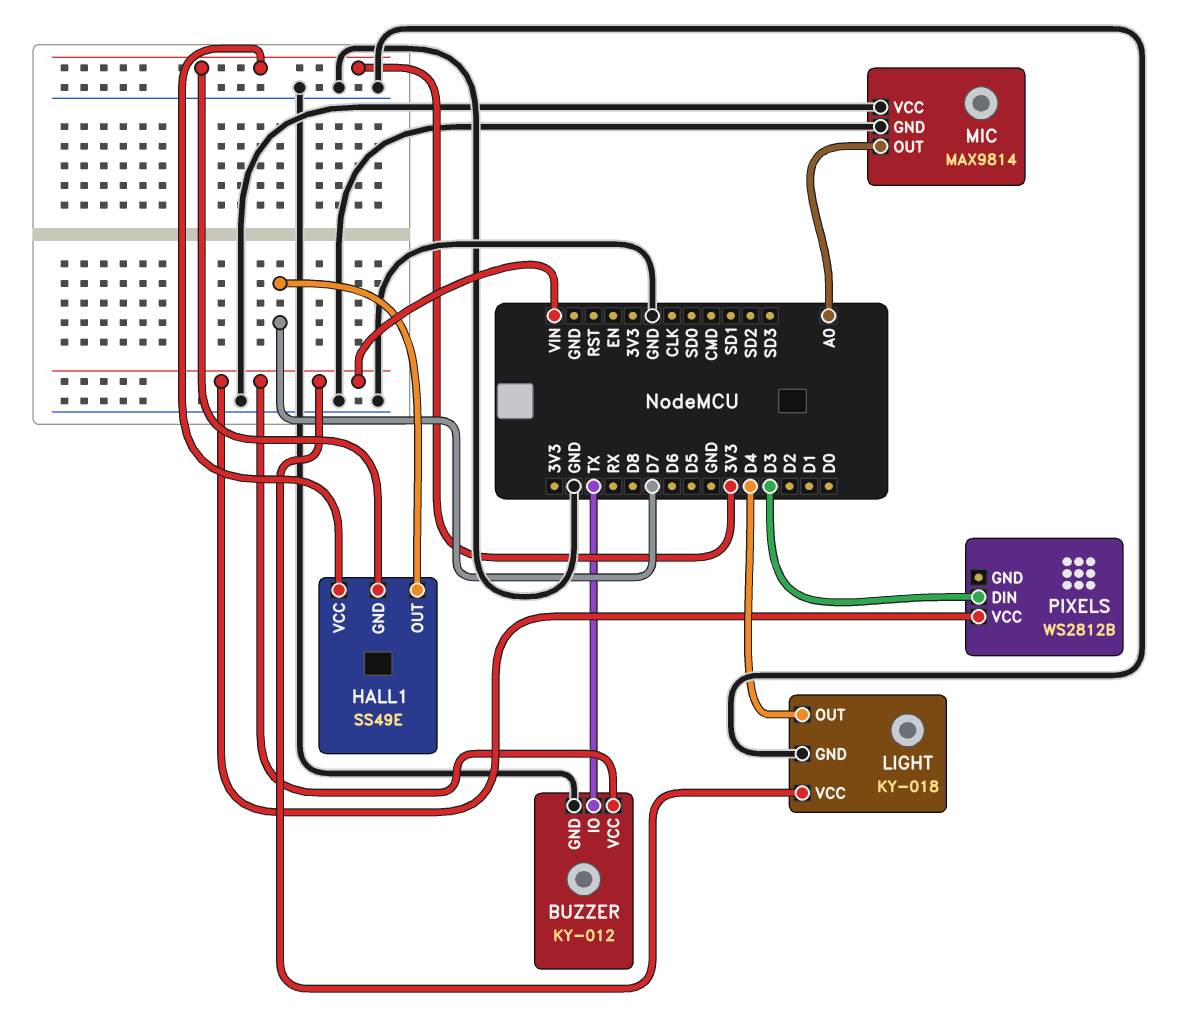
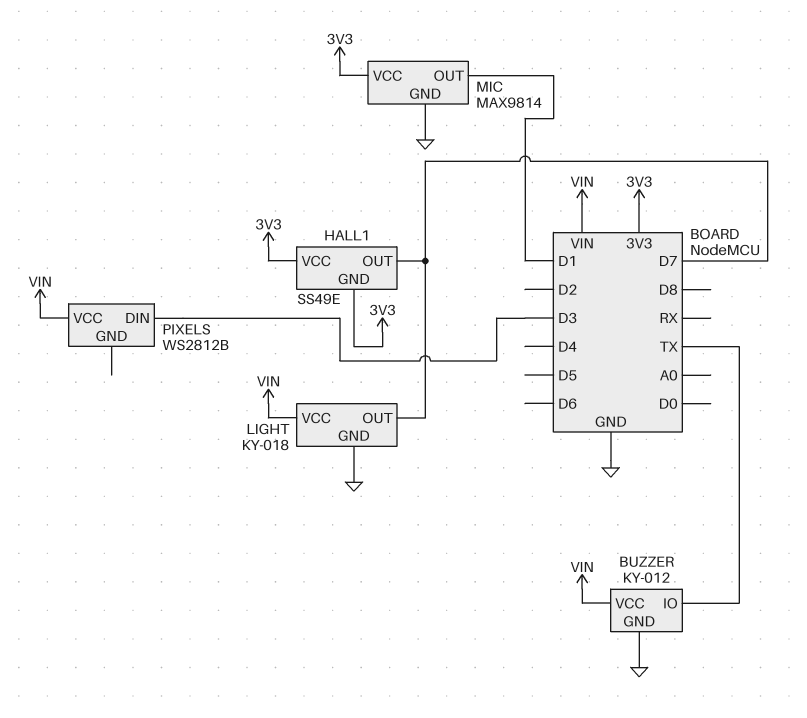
LIGHT pin OUT: D4 -> D7
MIC pin OUT: A0 -> D1
MIC pin VCC: GND -> 3V3

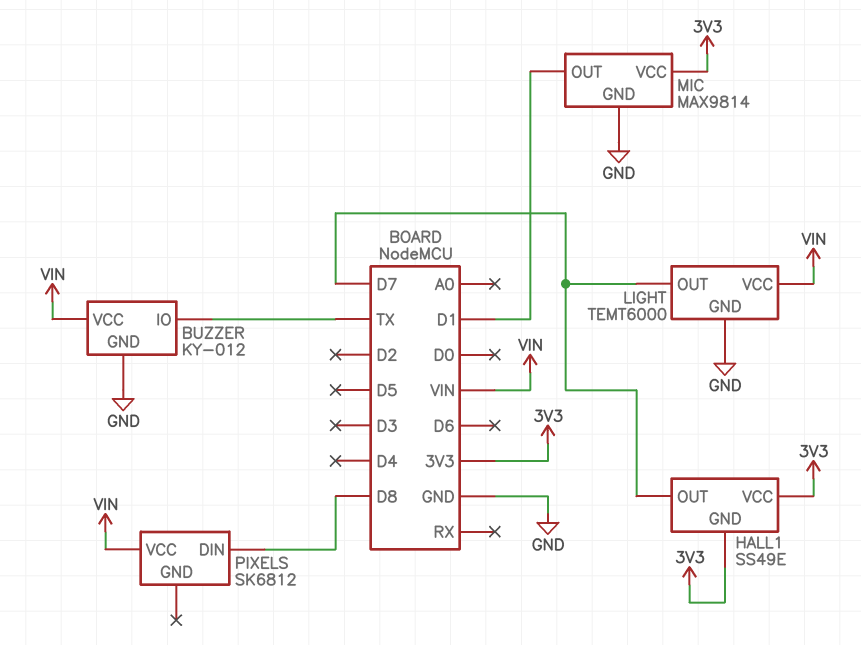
LIGHT: KY-018 -> TEMT6000
PIXELS: WS2812B -> SK6812
PIXELS pin DIN: D3 -> D8

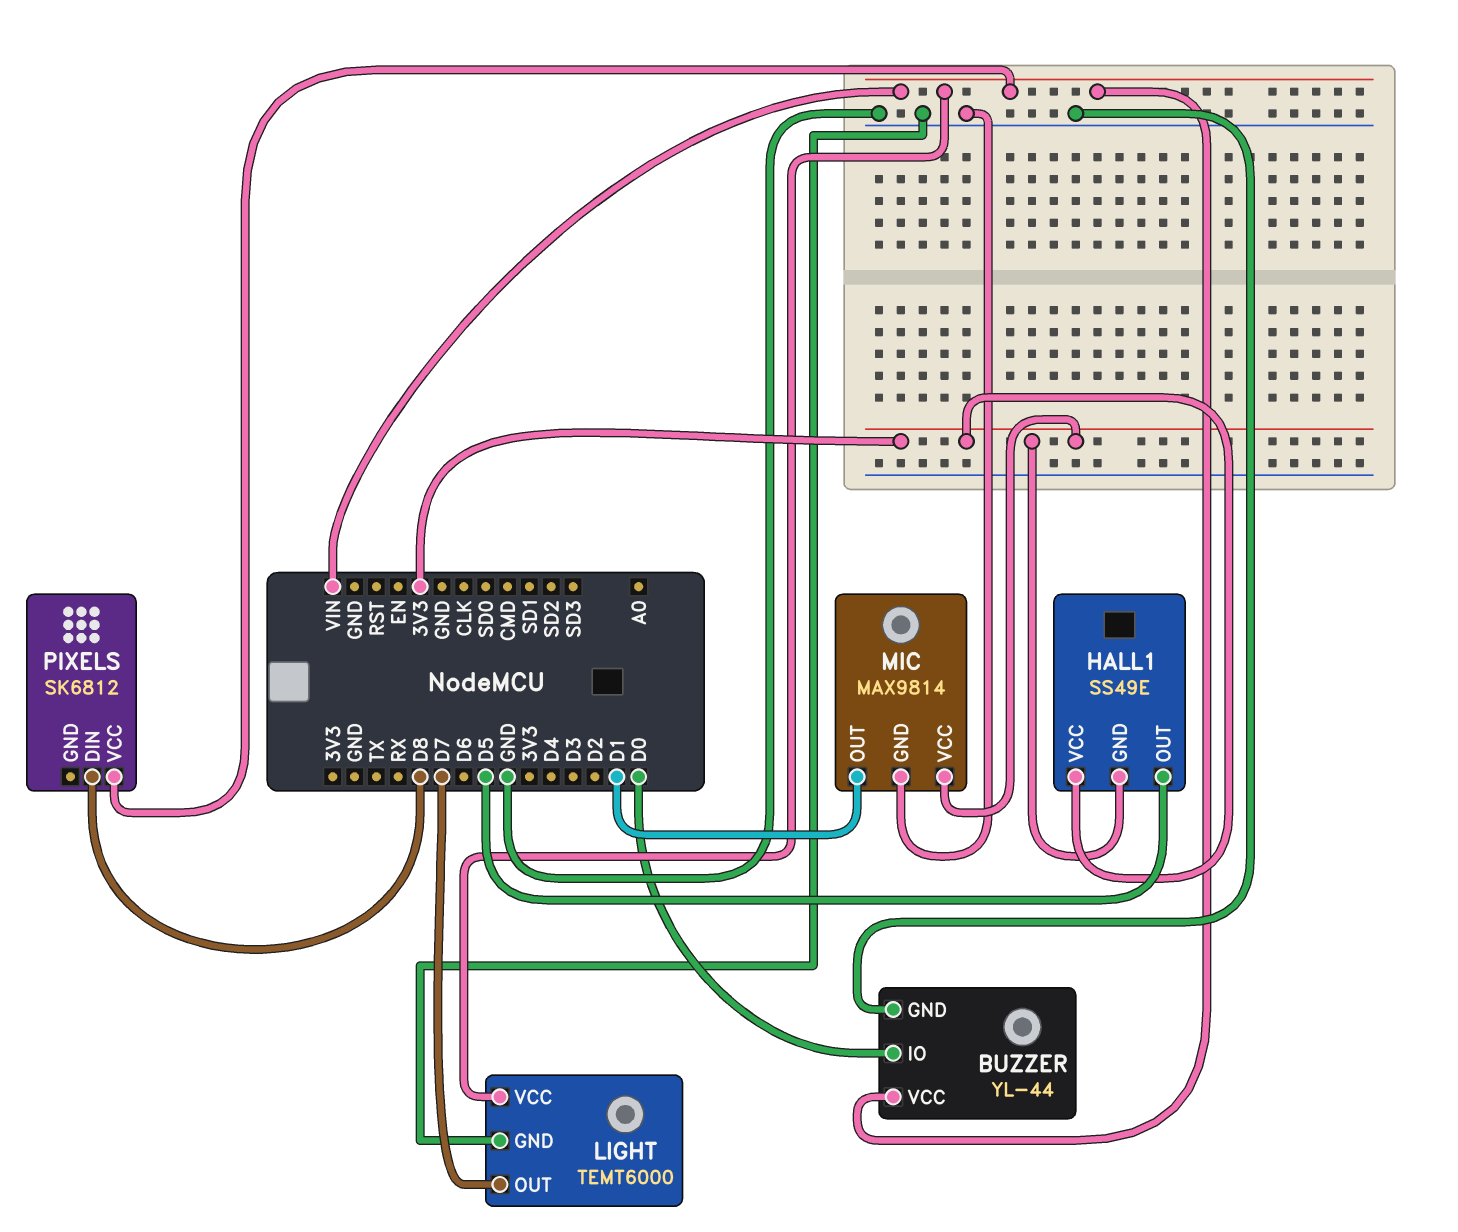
BUZZER: KY-012 -> YL-44
BUZZER pin IO: TX -> D0
HALL1 pin OUT: D7 -> D5

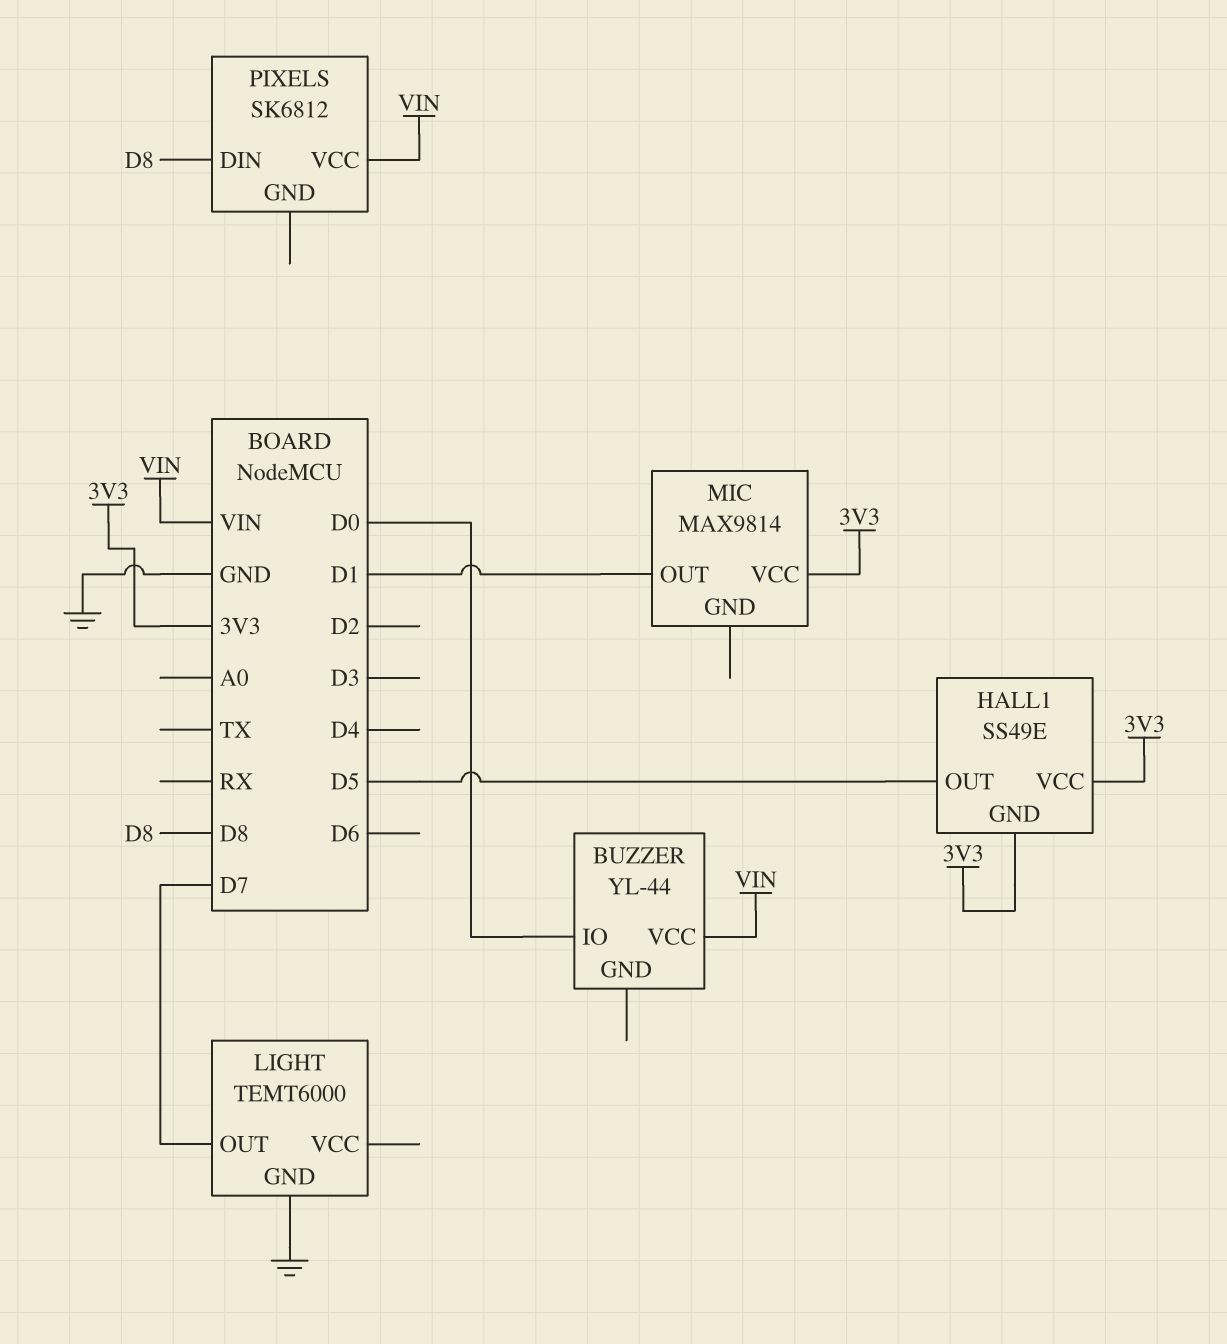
BUZZER pin GND: GND -> none
LIGHT pin VCC: VIN -> none
MIC pin GND: GND -> none

